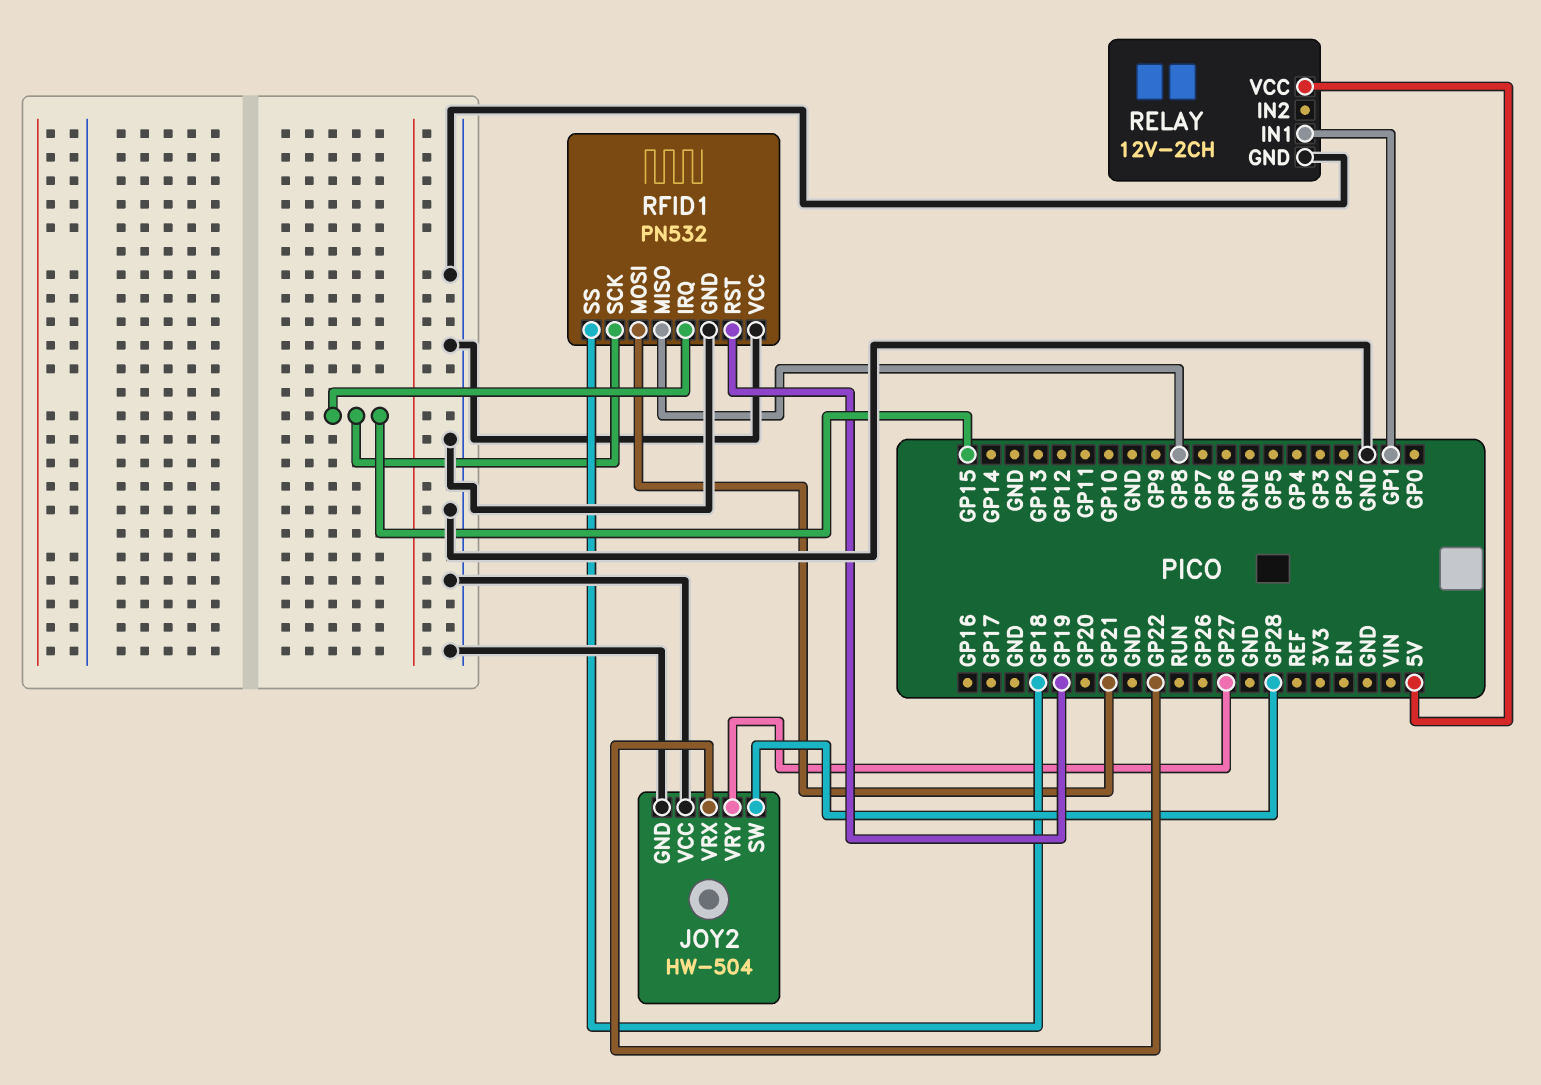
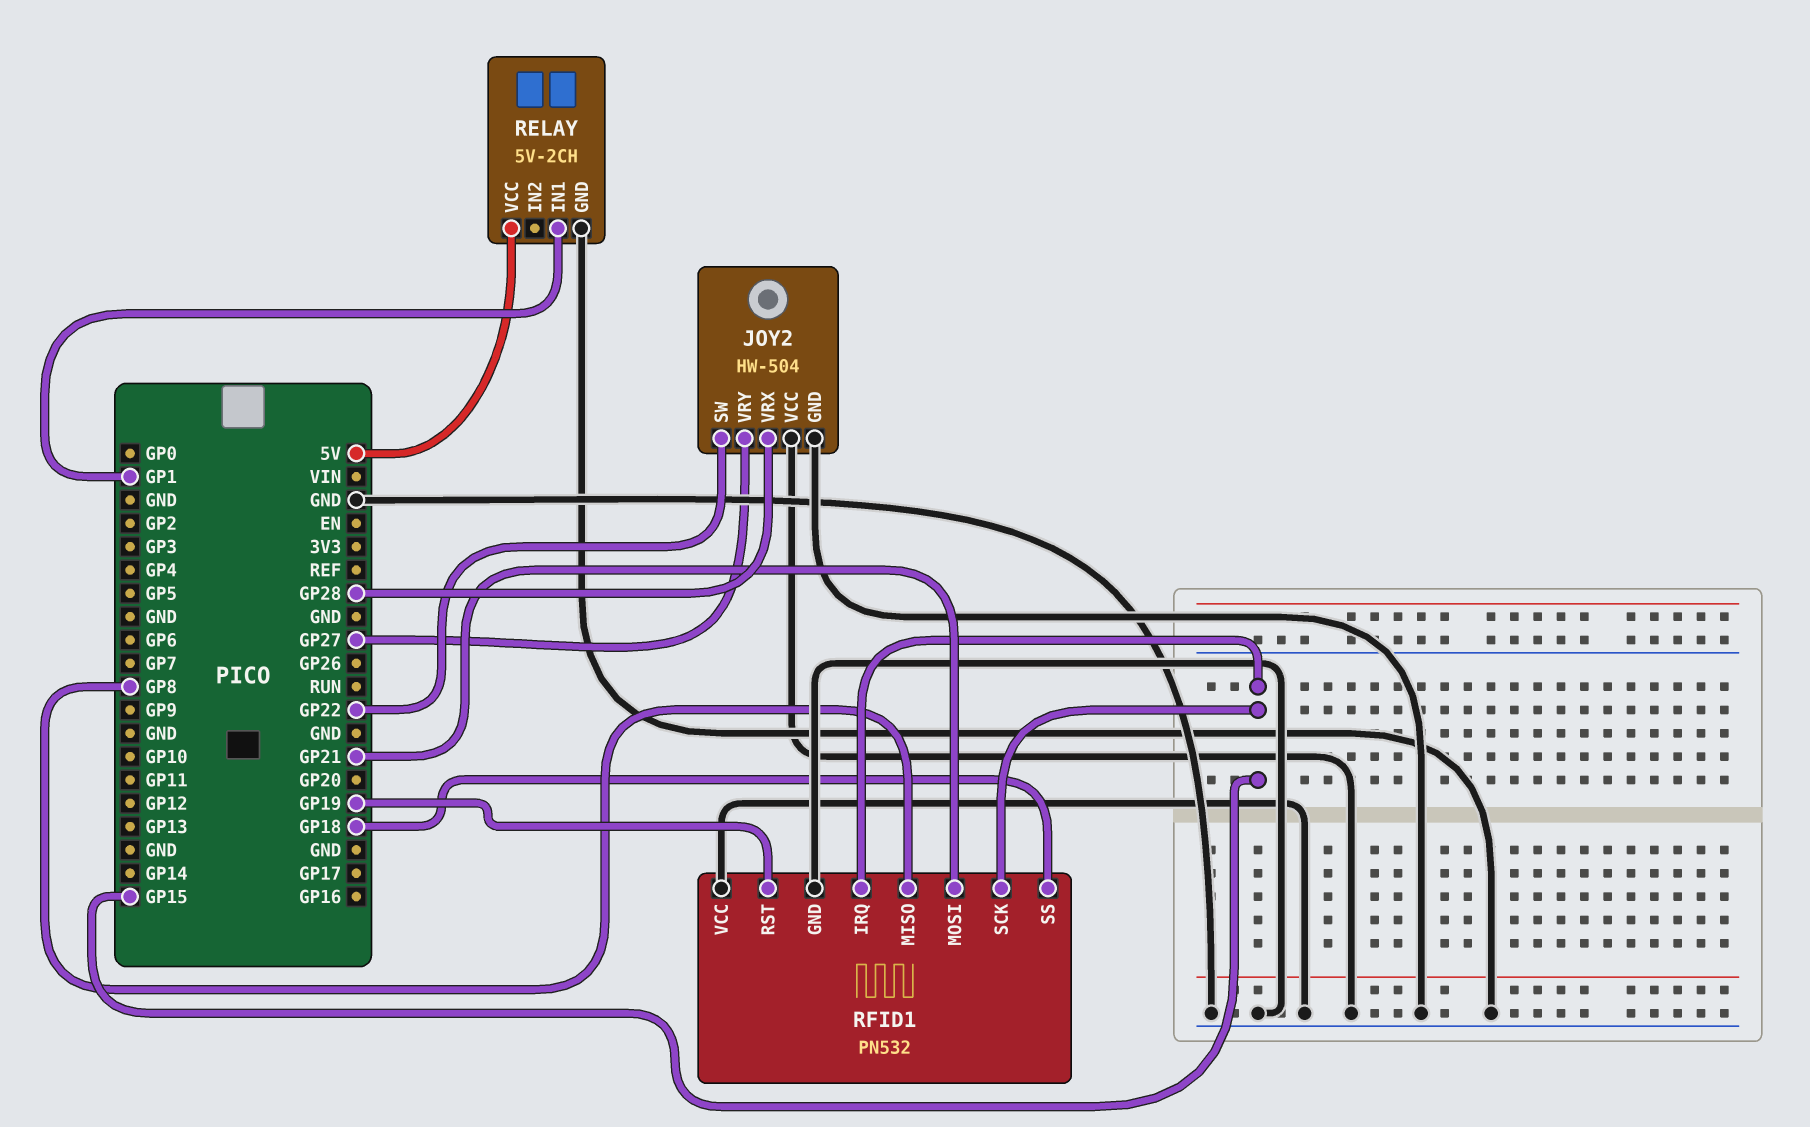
JOY2 pin SW: GP28 -> GP22
JOY2 pin VRX: GP22 -> GP28
RELAY: 12V-2CH -> 5V-2CH

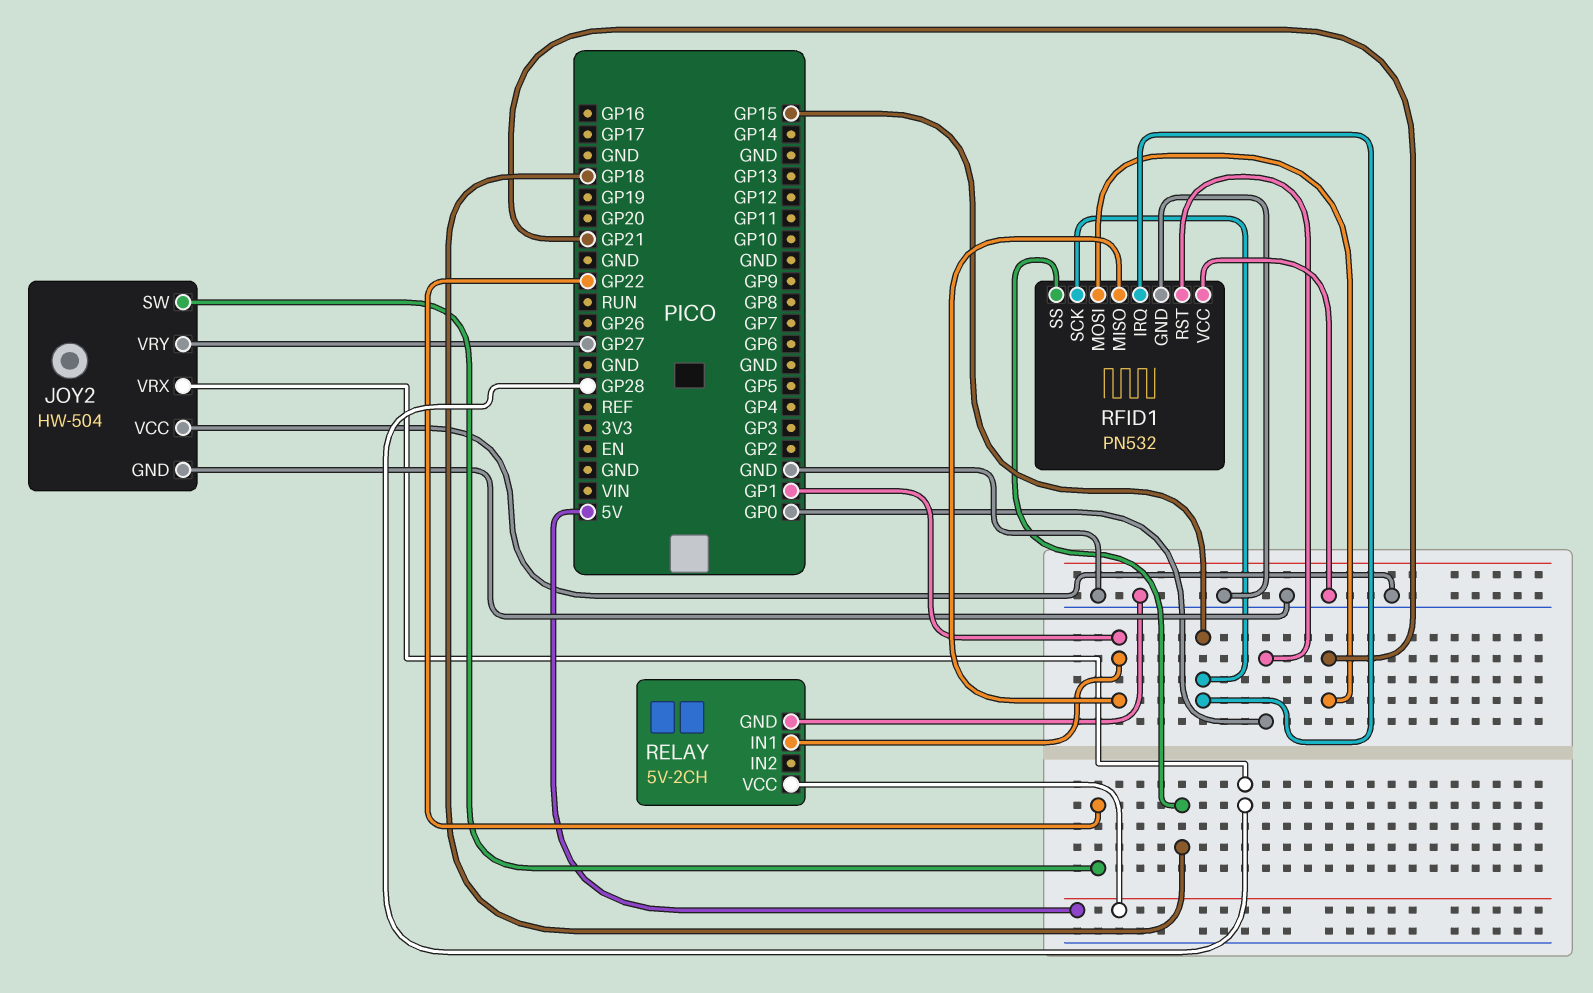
RFID1 pin MISO: GP8 -> GP1
RFID1 pin RST: GP19 -> GP0

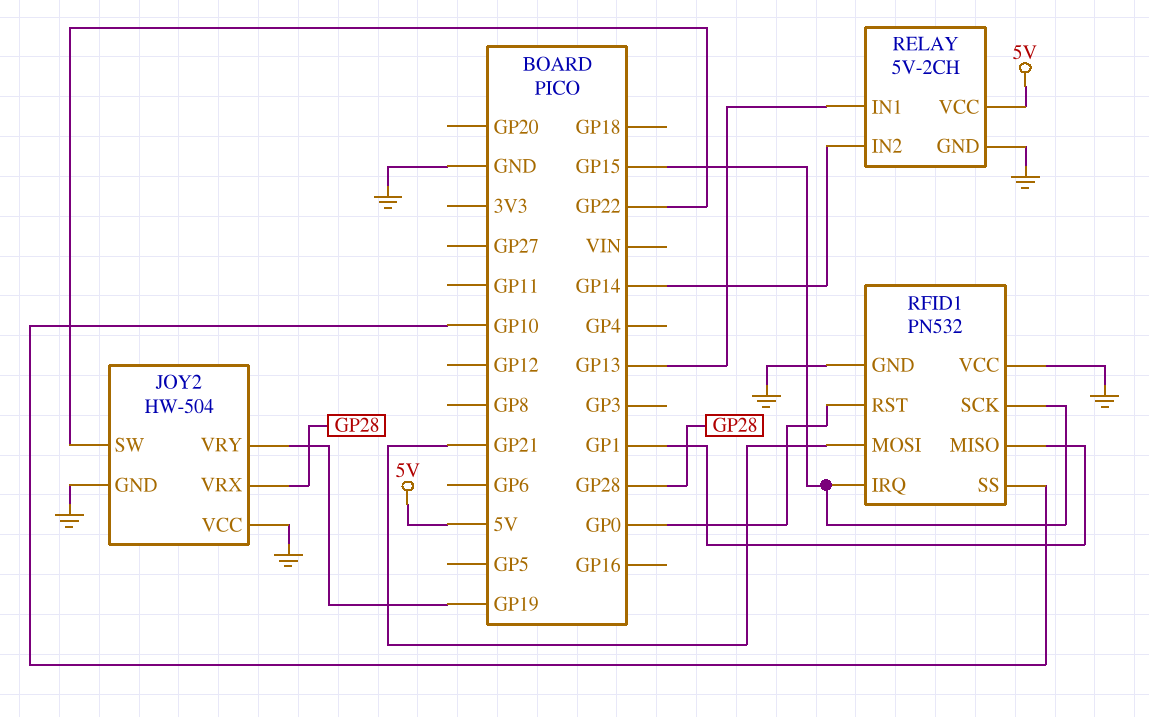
JOY2 pin VRY: GP27 -> GP19
RELAY pin IN1: GP1 -> GP13
RELAY pin IN2: none -> GP14
RFID1 pin SS: GP18 -> GP10

